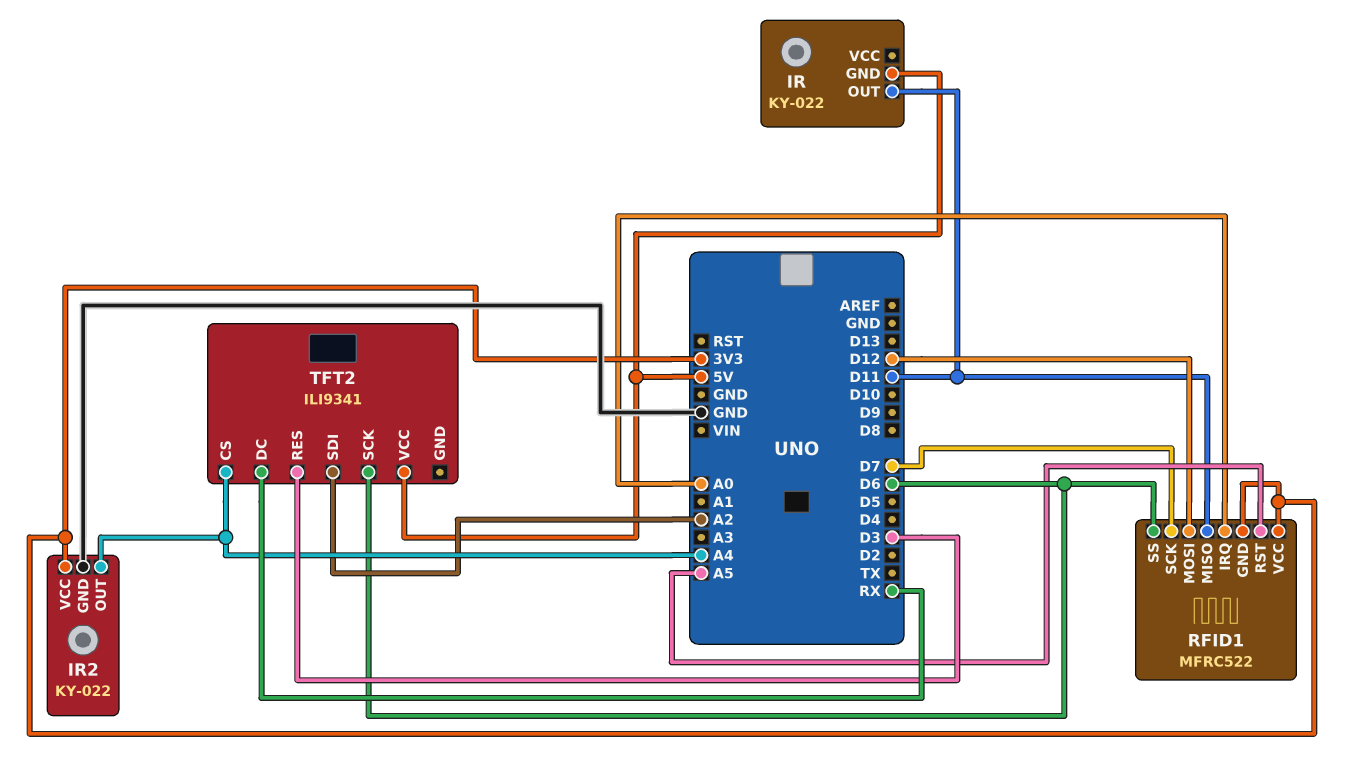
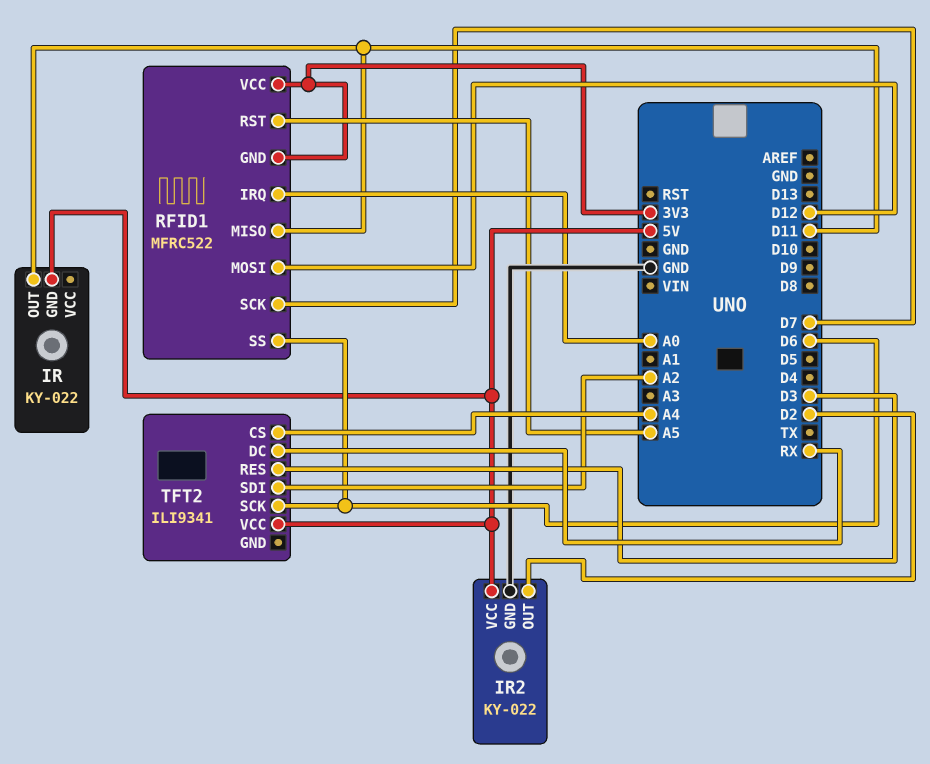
IR2 pin OUT: A4 -> D2
IR2 pin VCC: 3V3 -> 5V

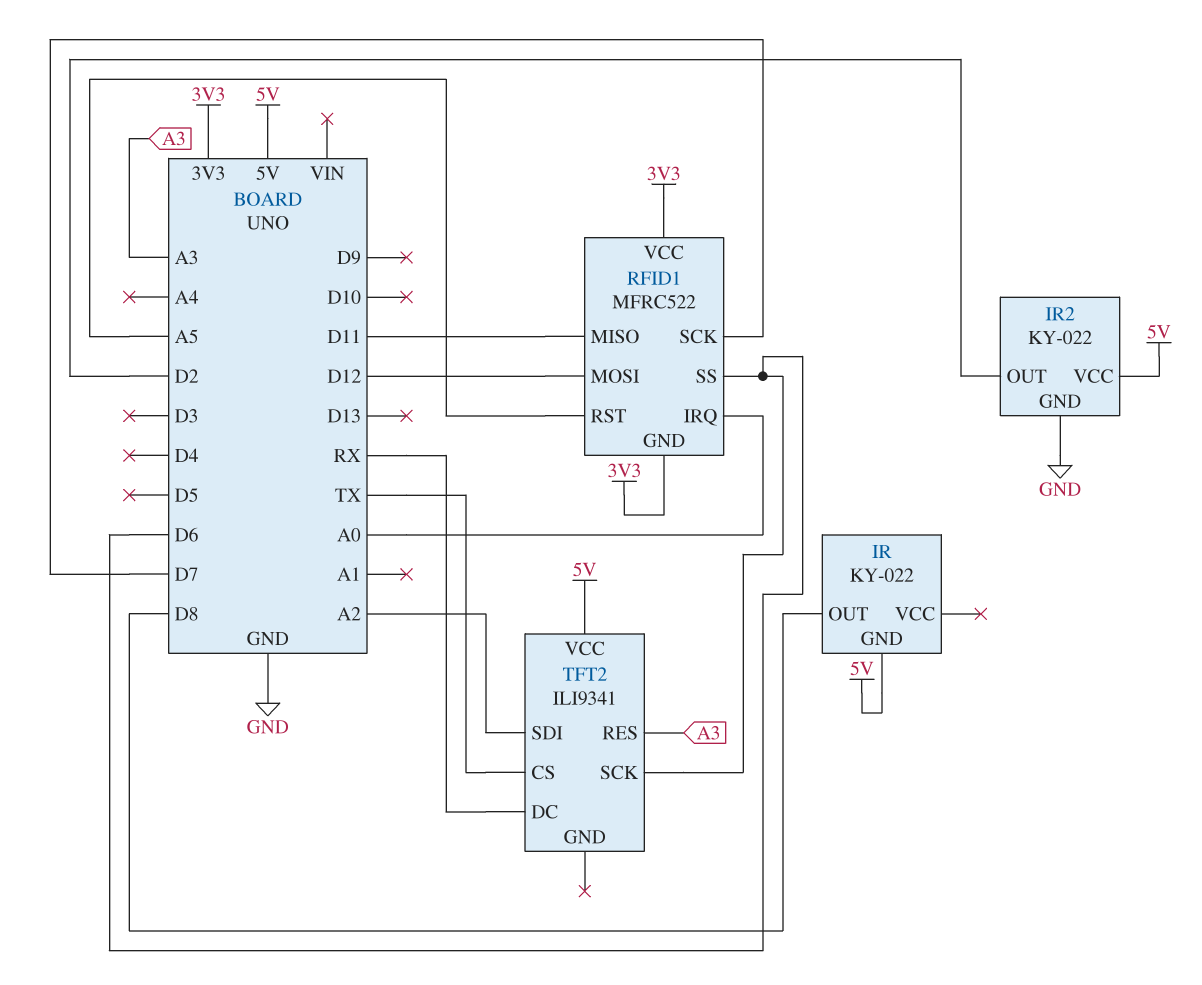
IR pin OUT: D11 -> D8
TFT2 pin CS: A4 -> TX
TFT2 pin RES: D3 -> A3

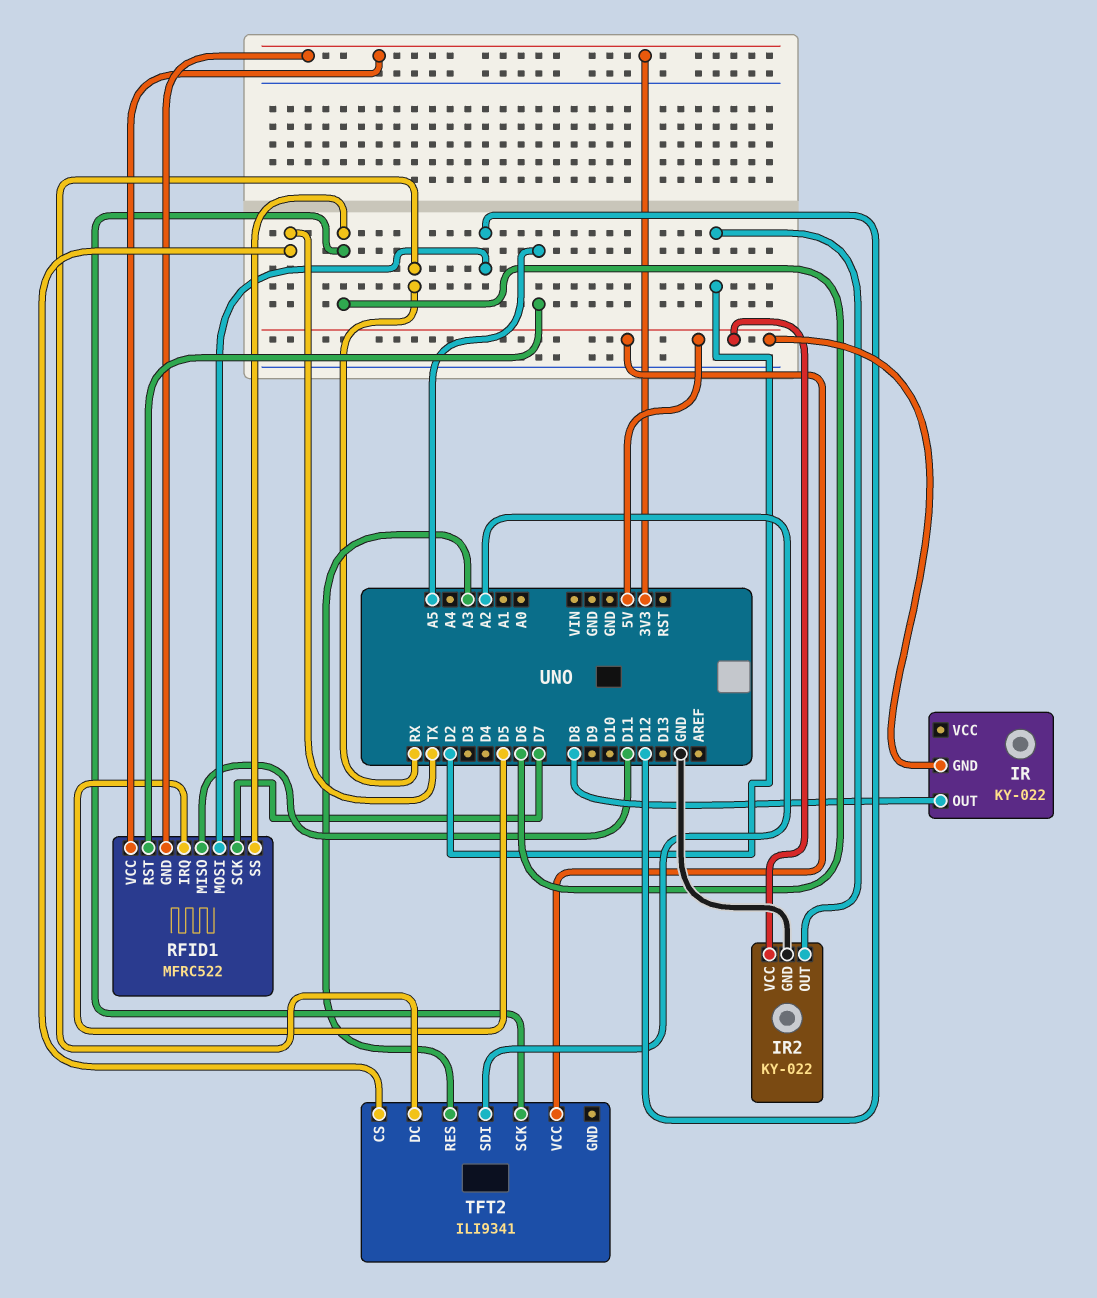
RFID1 pin IRQ: A0 -> D5

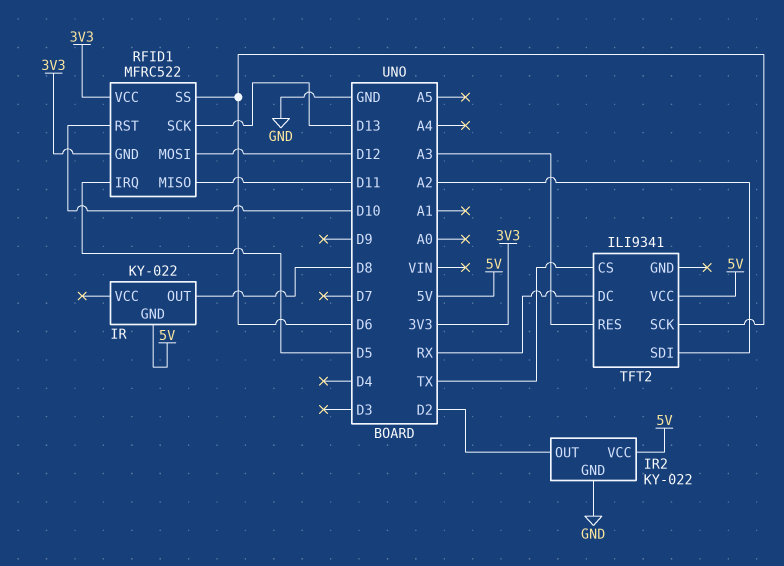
RFID1 pin RST: A5 -> D10
RFID1 pin SCK: D7 -> D13

